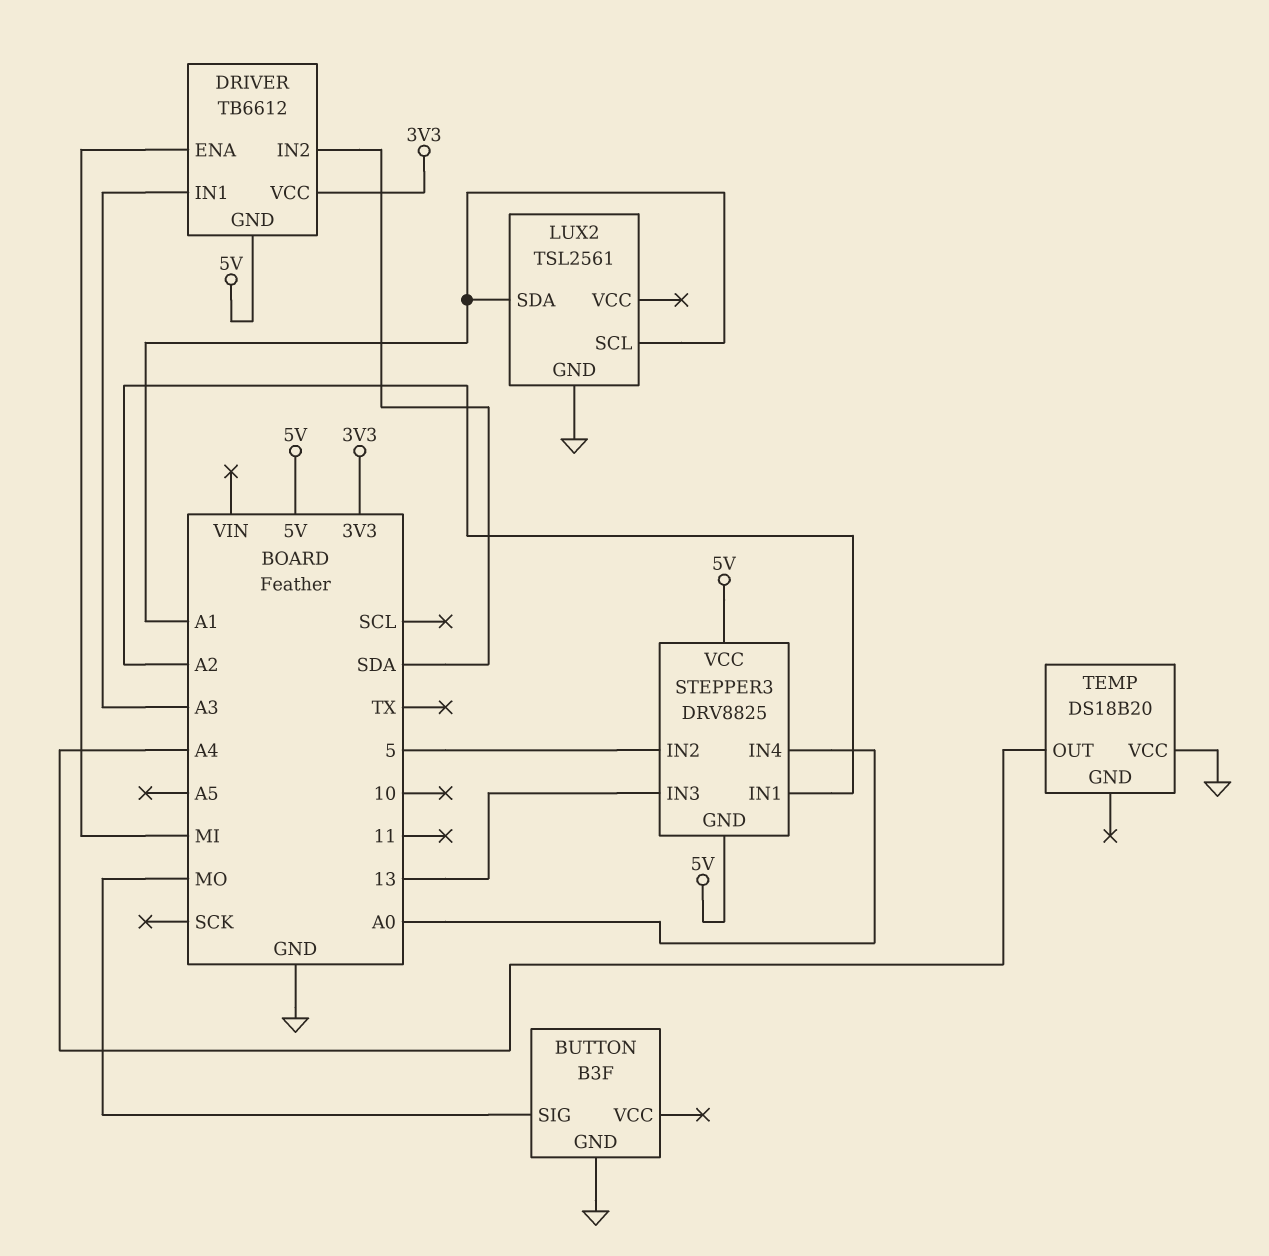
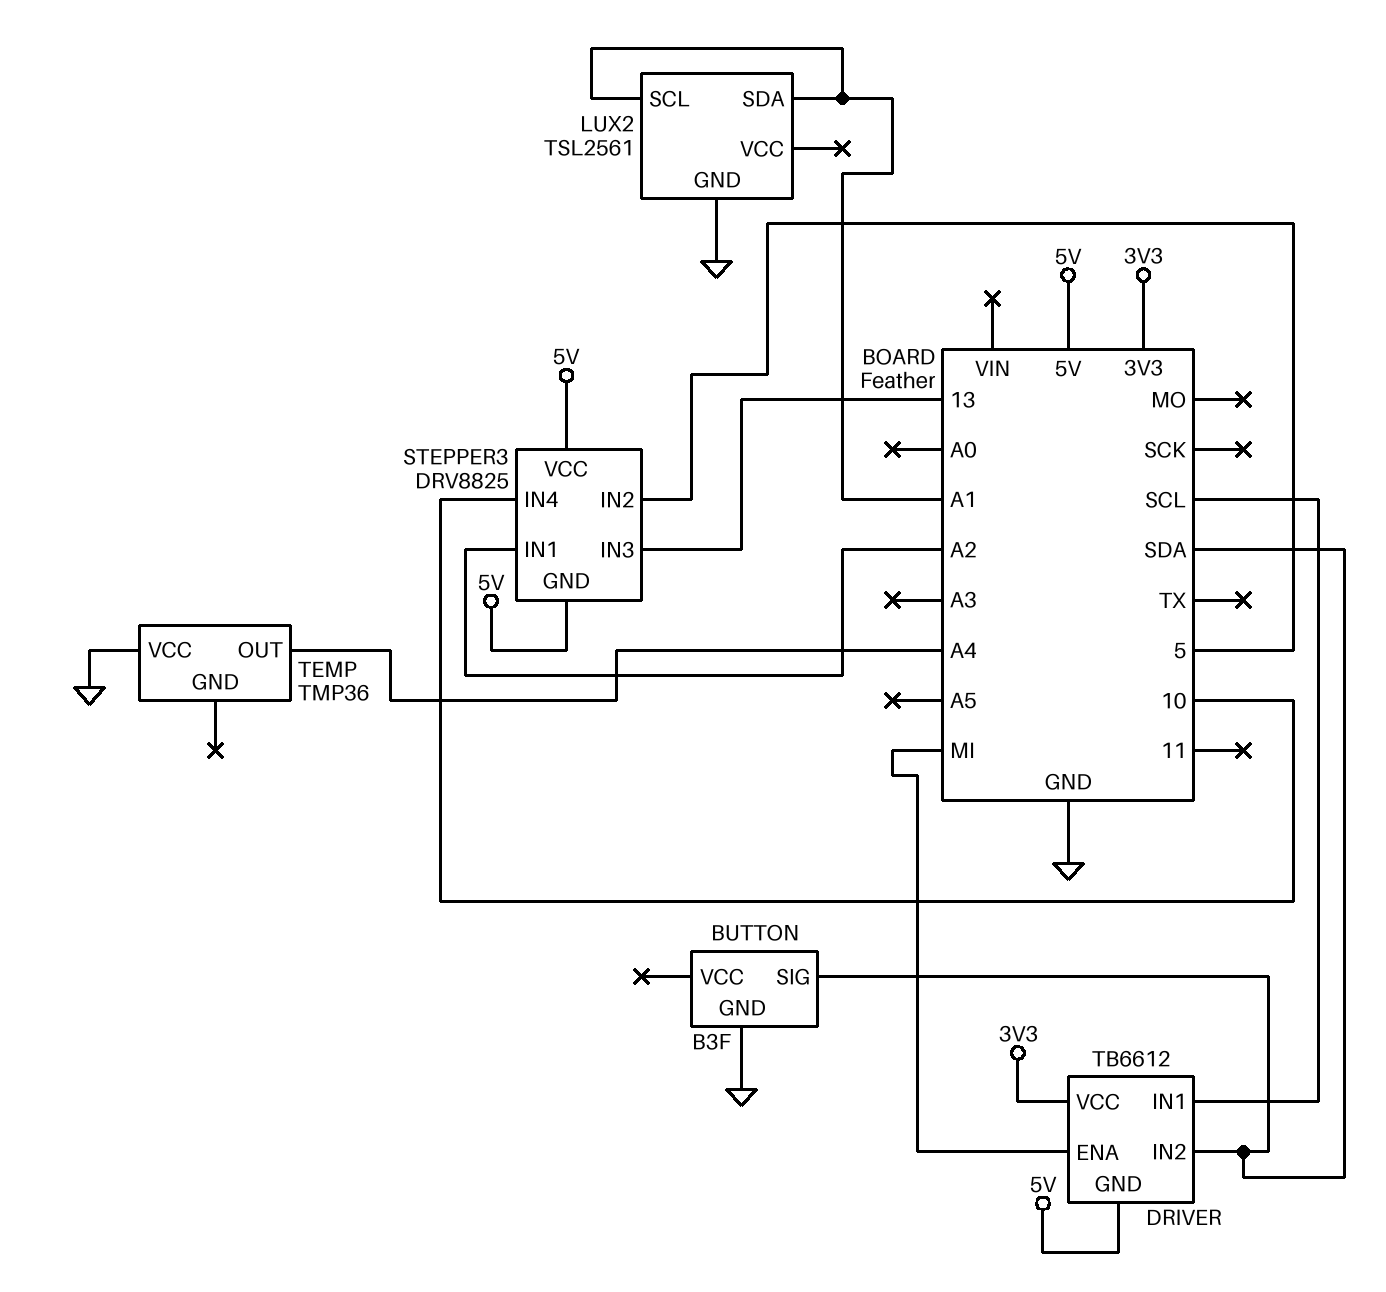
BUTTON pin SIG: MO -> SDA
DRIVER pin IN1: A3 -> SCL
STEPPER3 pin IN4: A0 -> 10
TEMP: DS18B20 -> TMP36

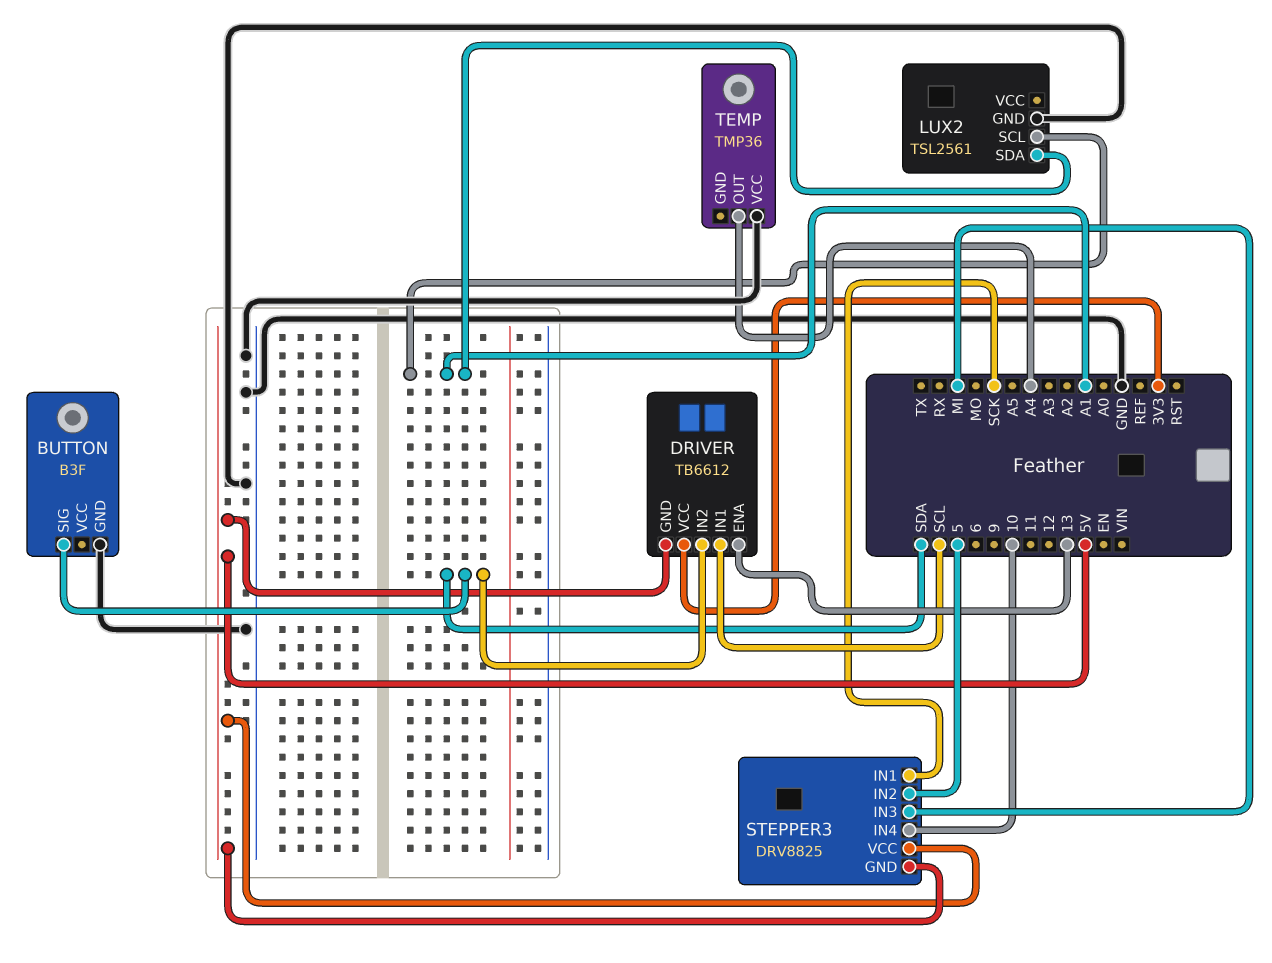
DRIVER pin ENA: MI -> 13
STEPPER3 pin IN1: A2 -> SCK
STEPPER3 pin IN3: 13 -> MI

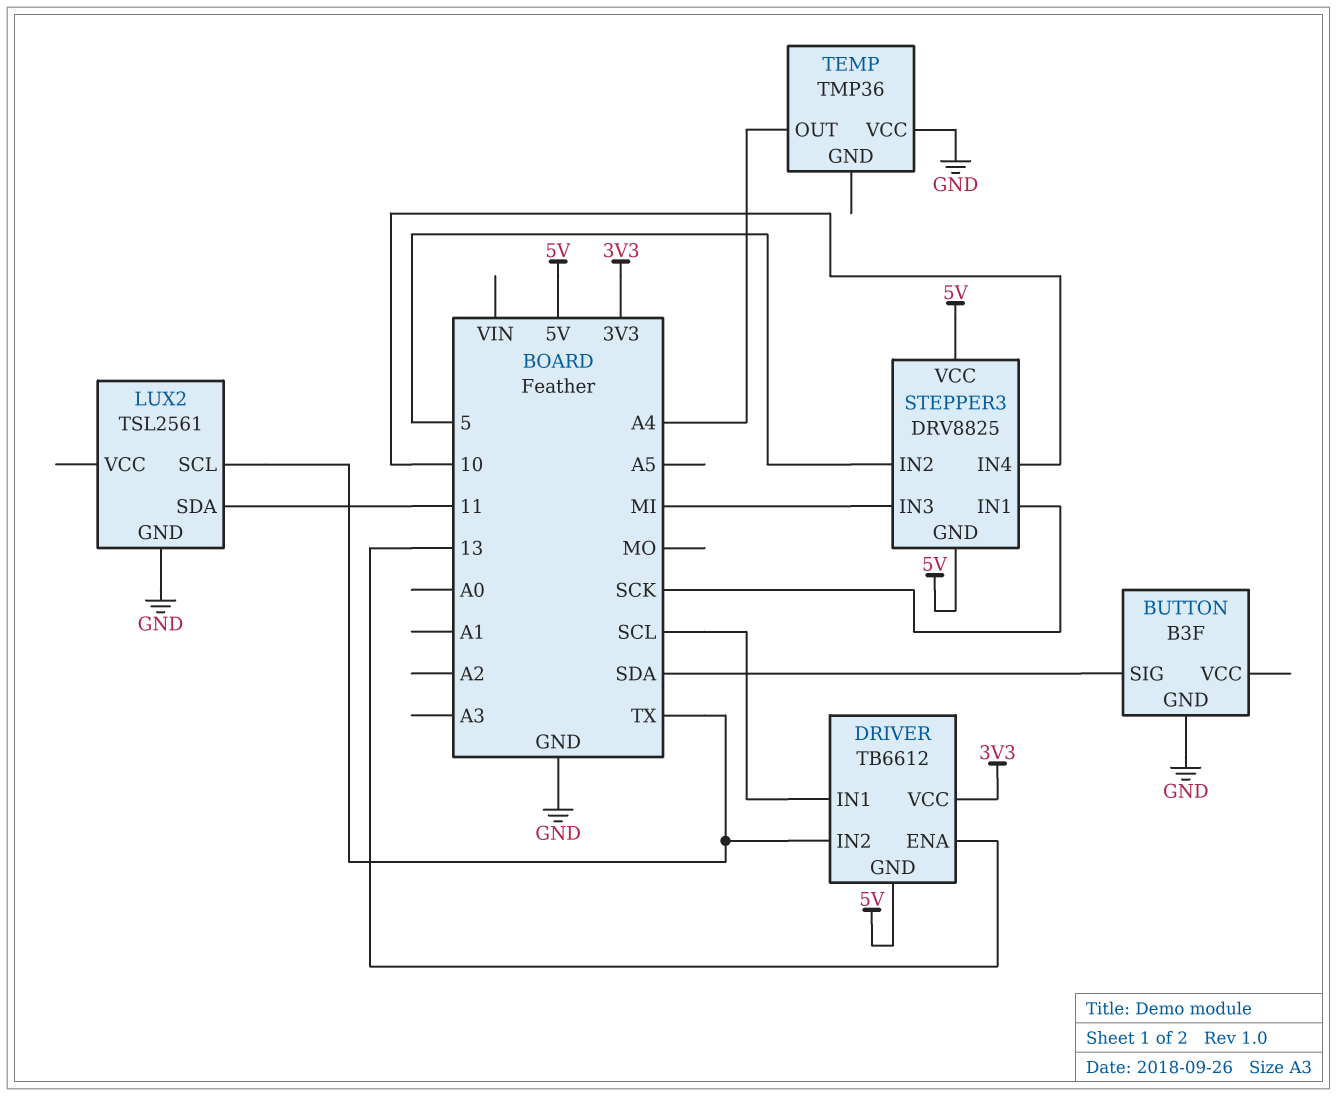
DRIVER pin IN2: SDA -> TX
LUX2 pin SCL: A1 -> TX
LUX2 pin SDA: A1 -> 11

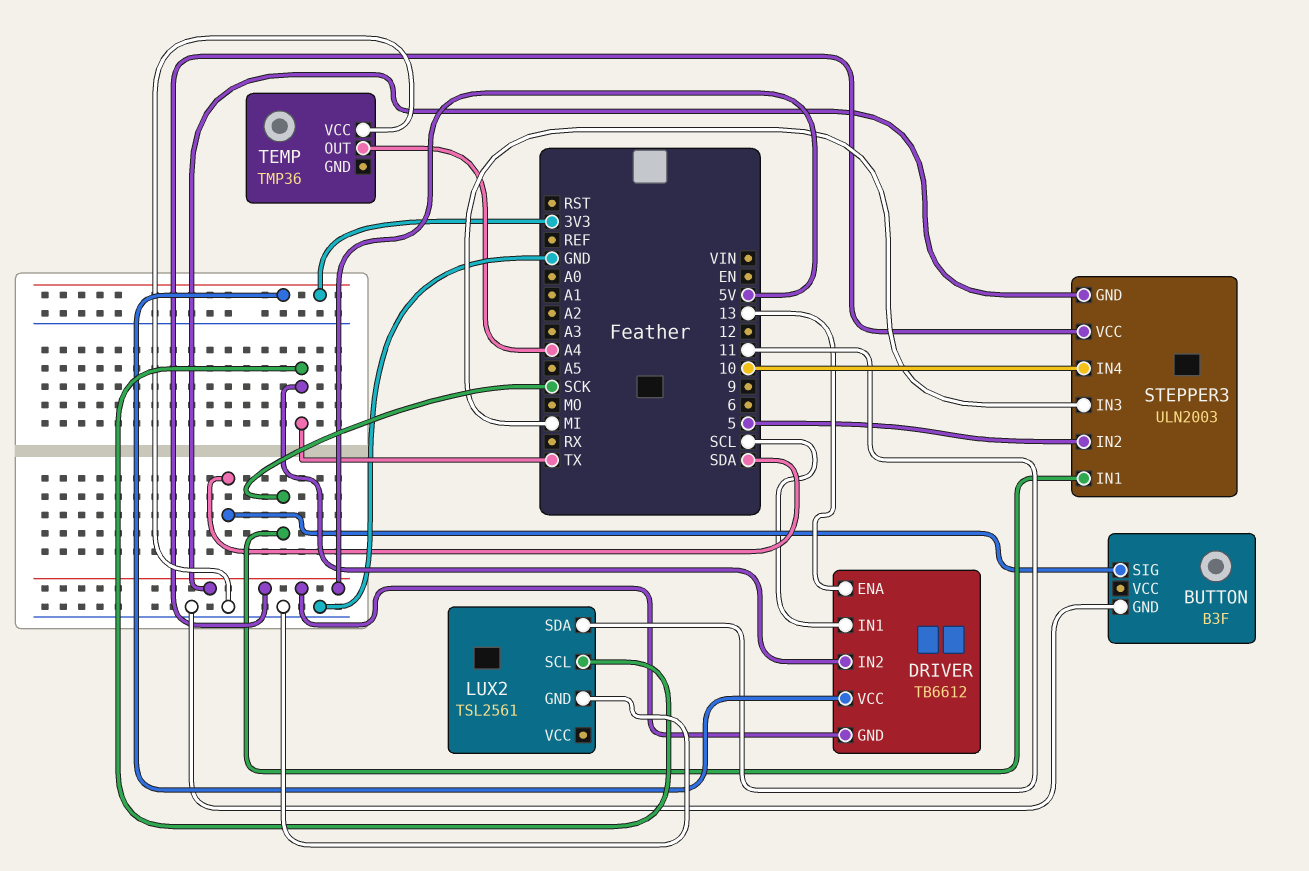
STEPPER3: DRV8825 -> ULN2003

